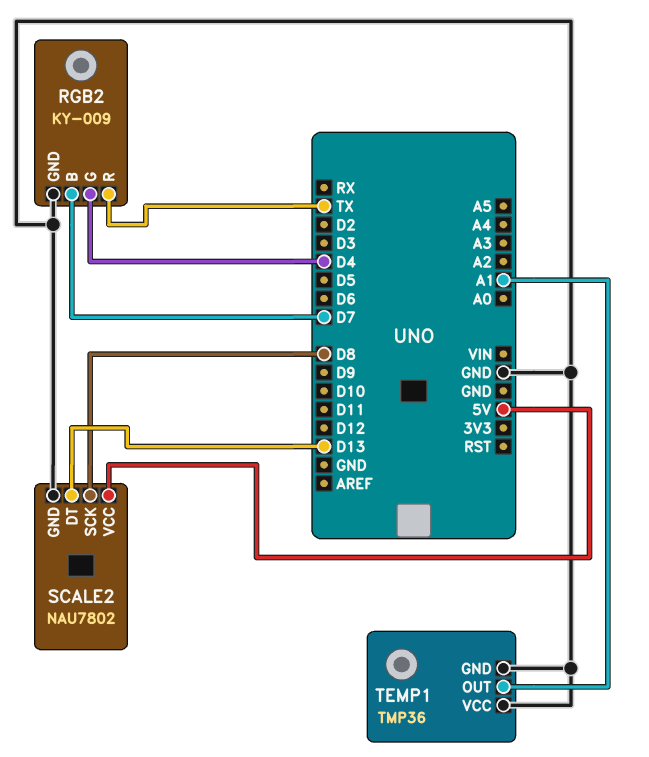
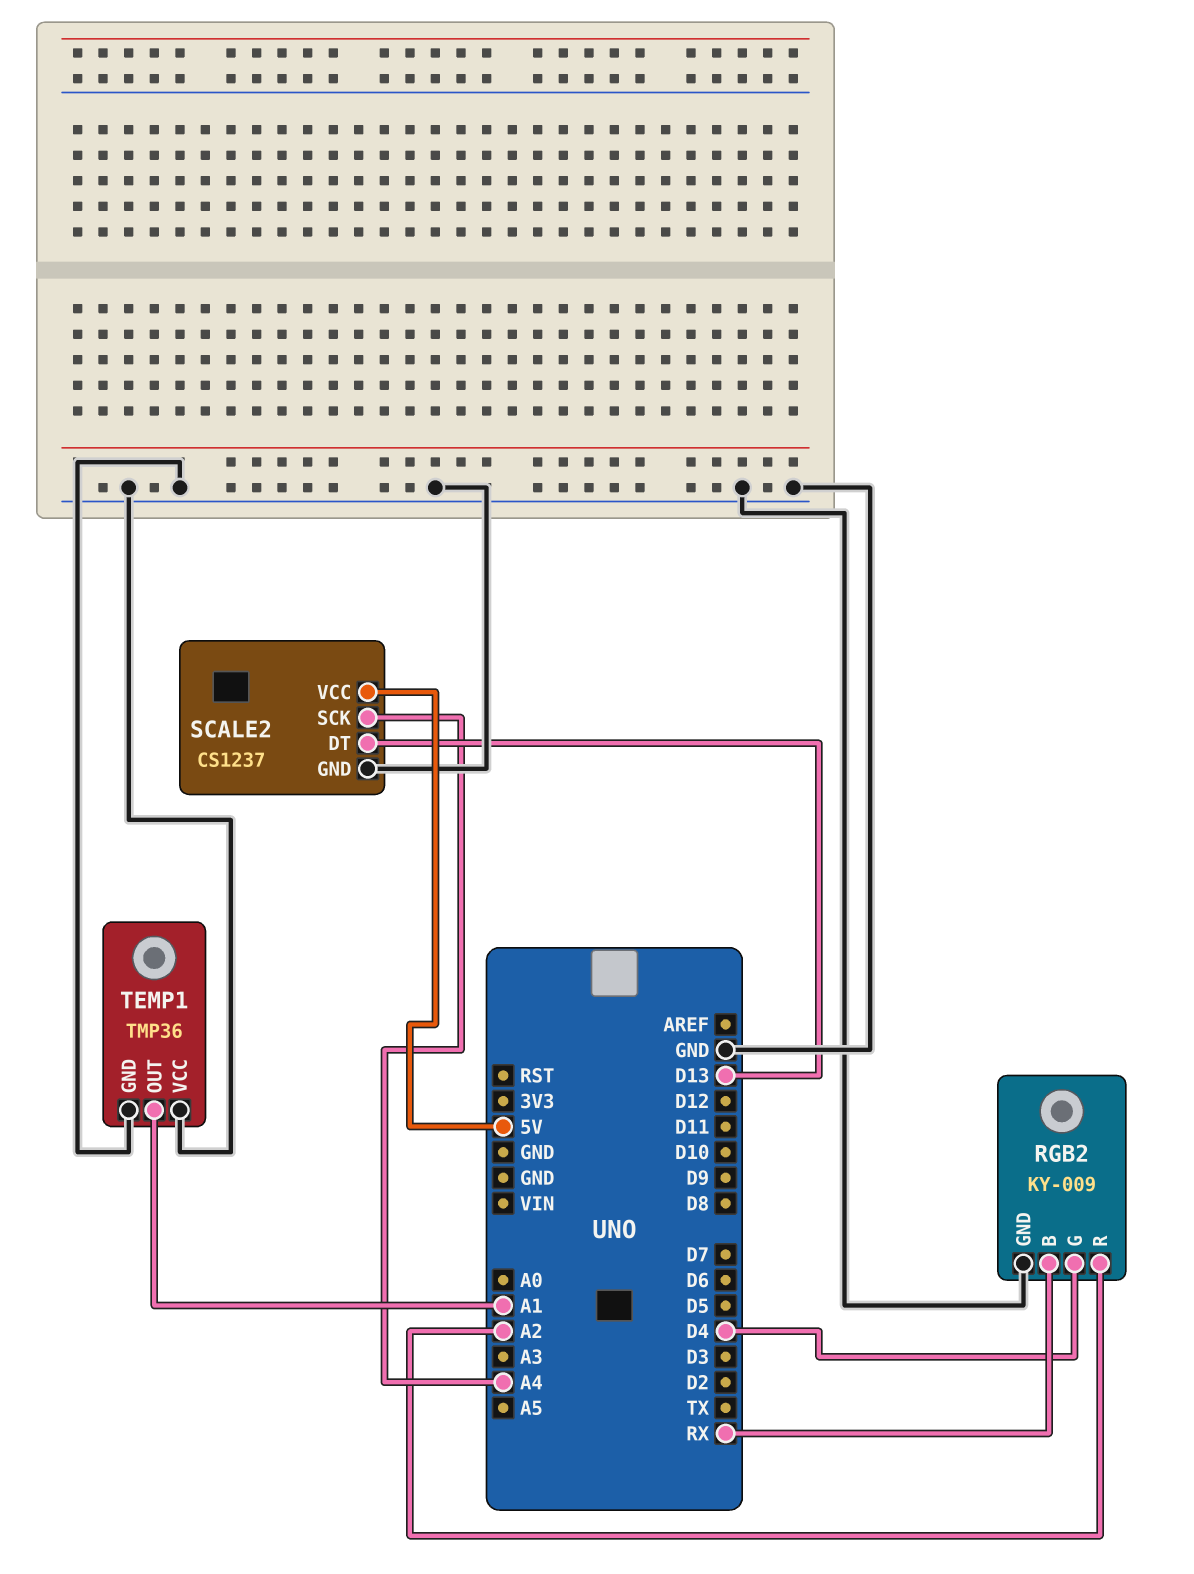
RGB2 pin B: D7 -> RX
RGB2 pin R: TX -> A2
SCALE2: NAU7802 -> CS1237
SCALE2 pin SCK: D8 -> A4

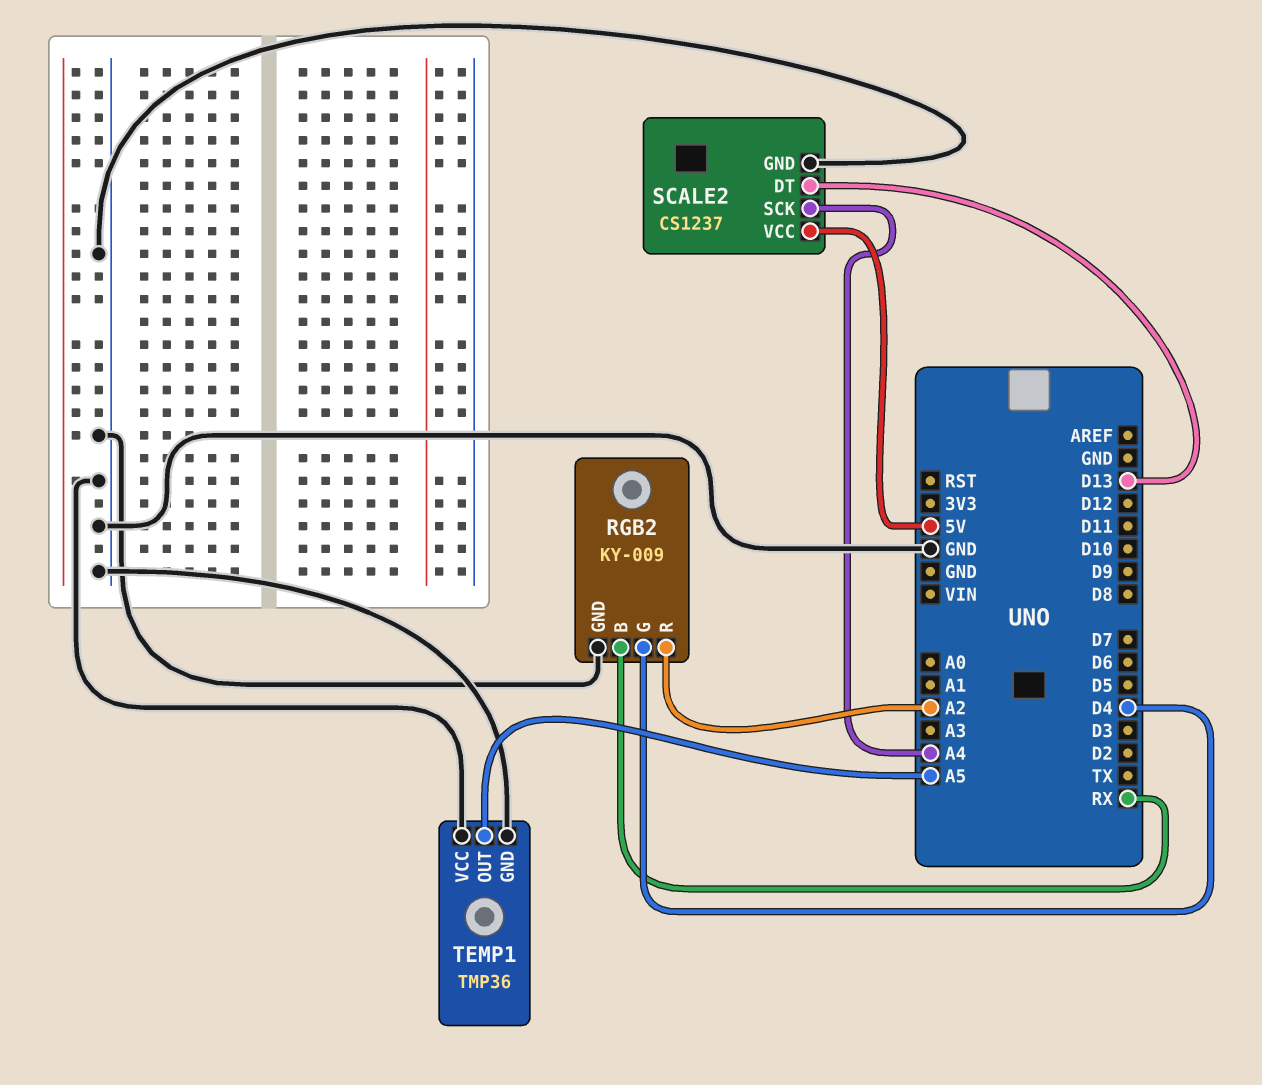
TEMP1 pin OUT: A1 -> A5

